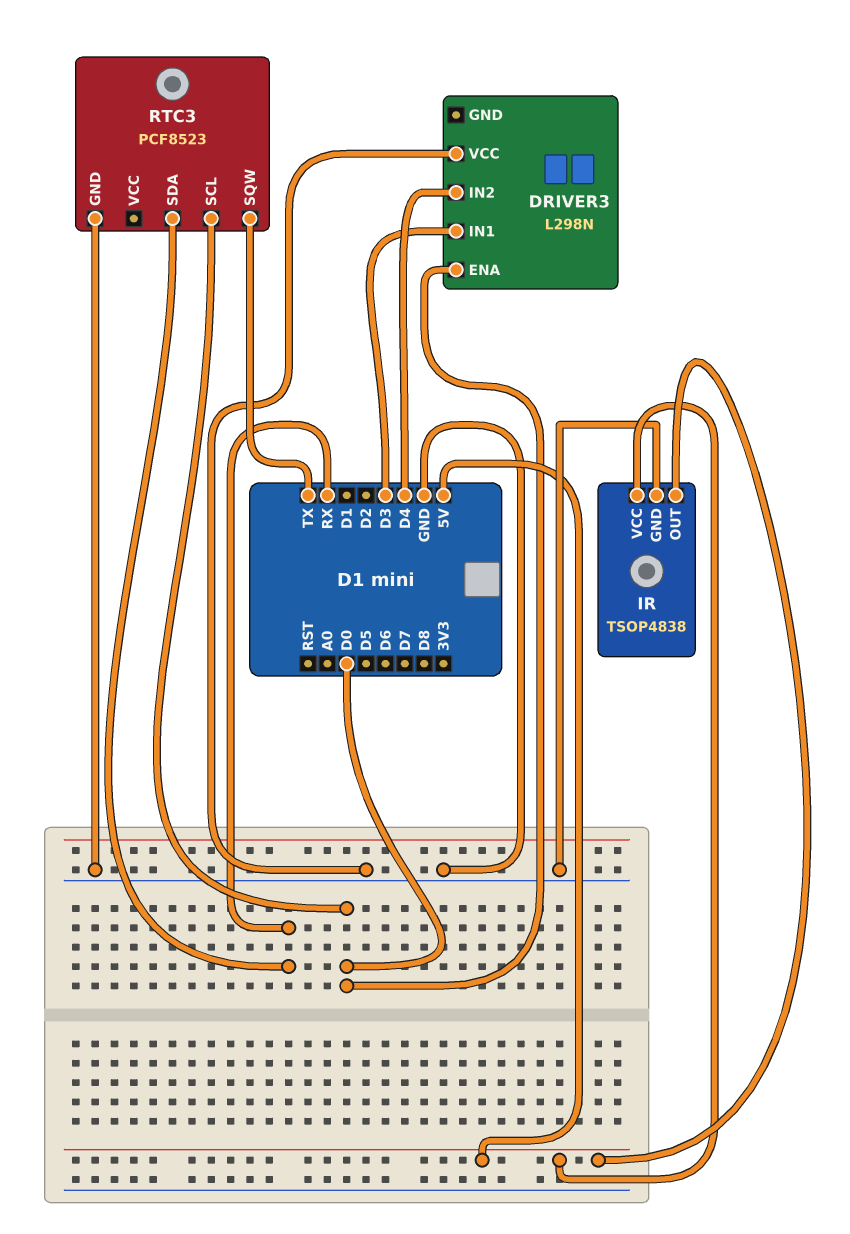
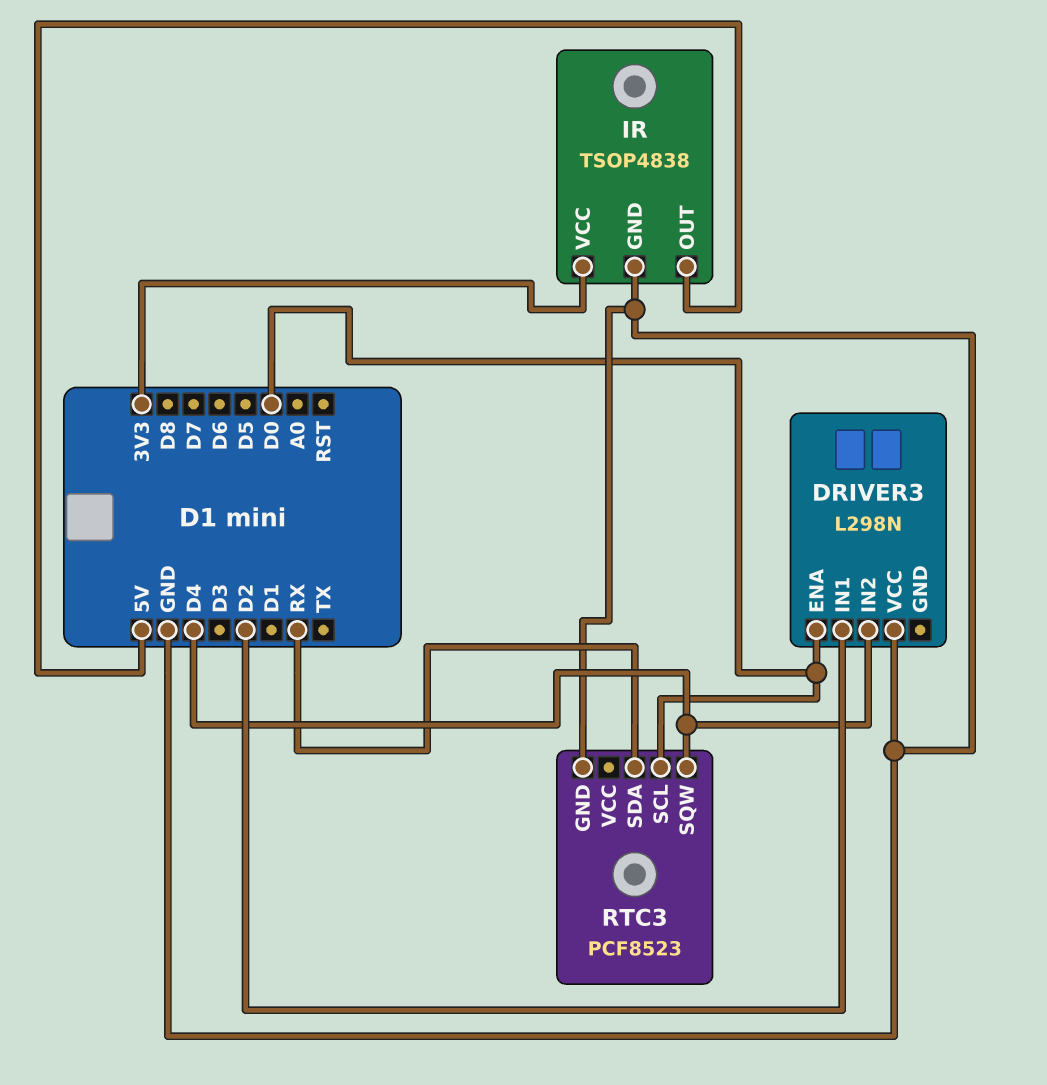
DRIVER3 pin IN1: D3 -> D2
IR pin VCC: 5V -> 3V3
RTC3 pin SQW: TX -> D4

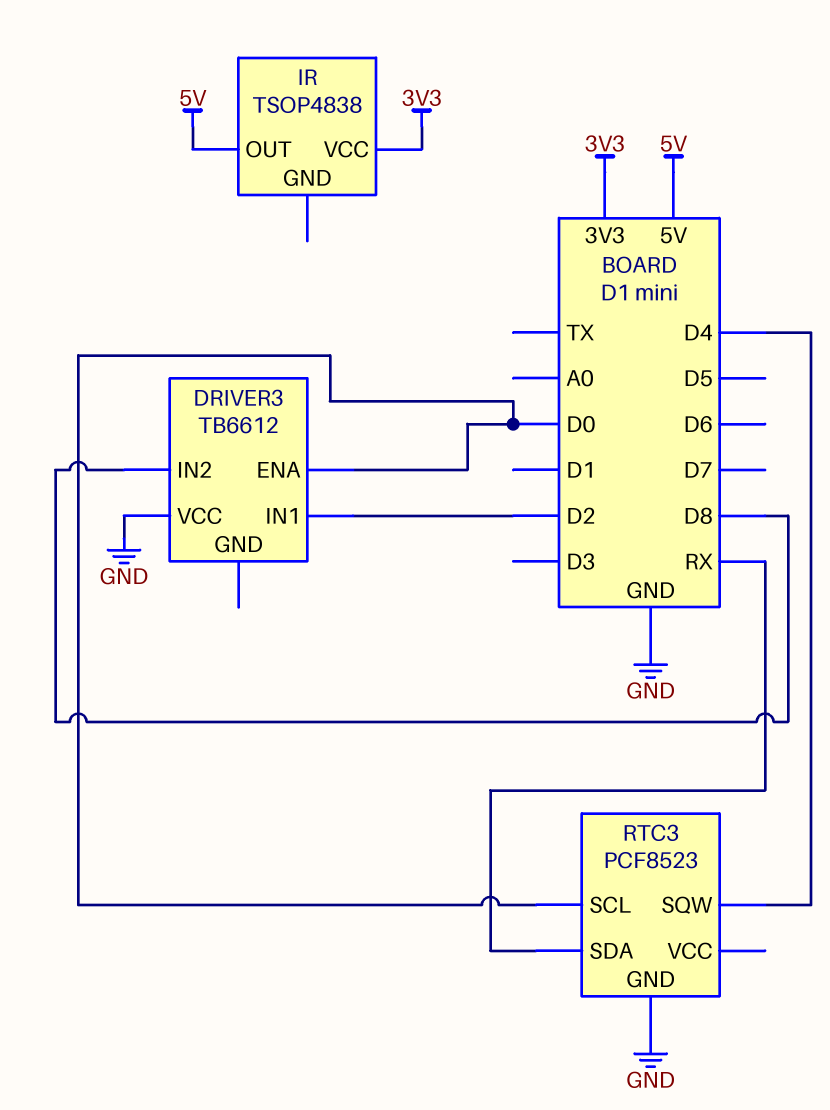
DRIVER3: L298N -> TB6612
DRIVER3 pin IN2: D4 -> D8
IR pin GND: GND -> none

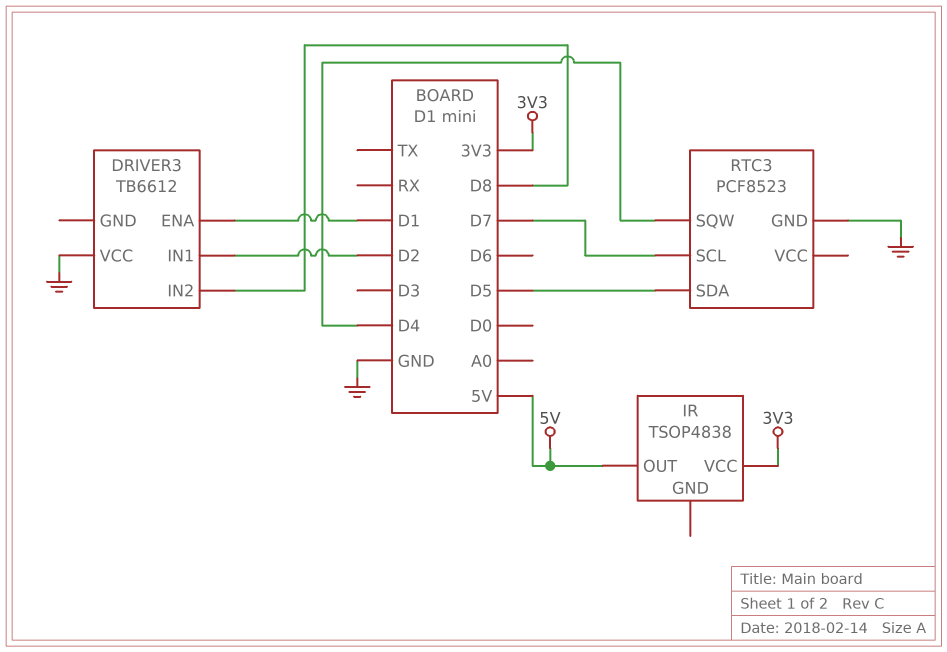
DRIVER3 pin ENA: D0 -> D1
RTC3 pin SCL: D0 -> D7
RTC3 pin SDA: RX -> D5

